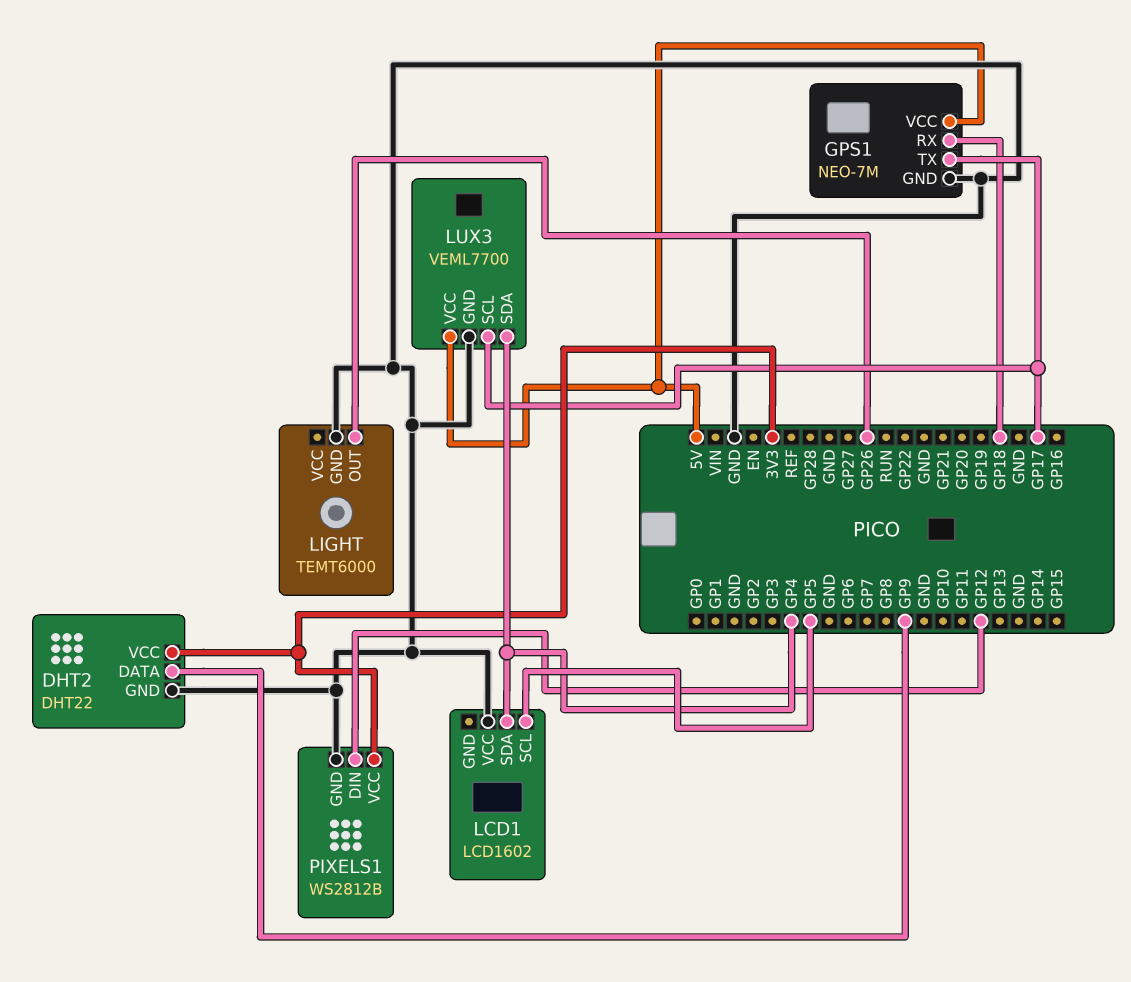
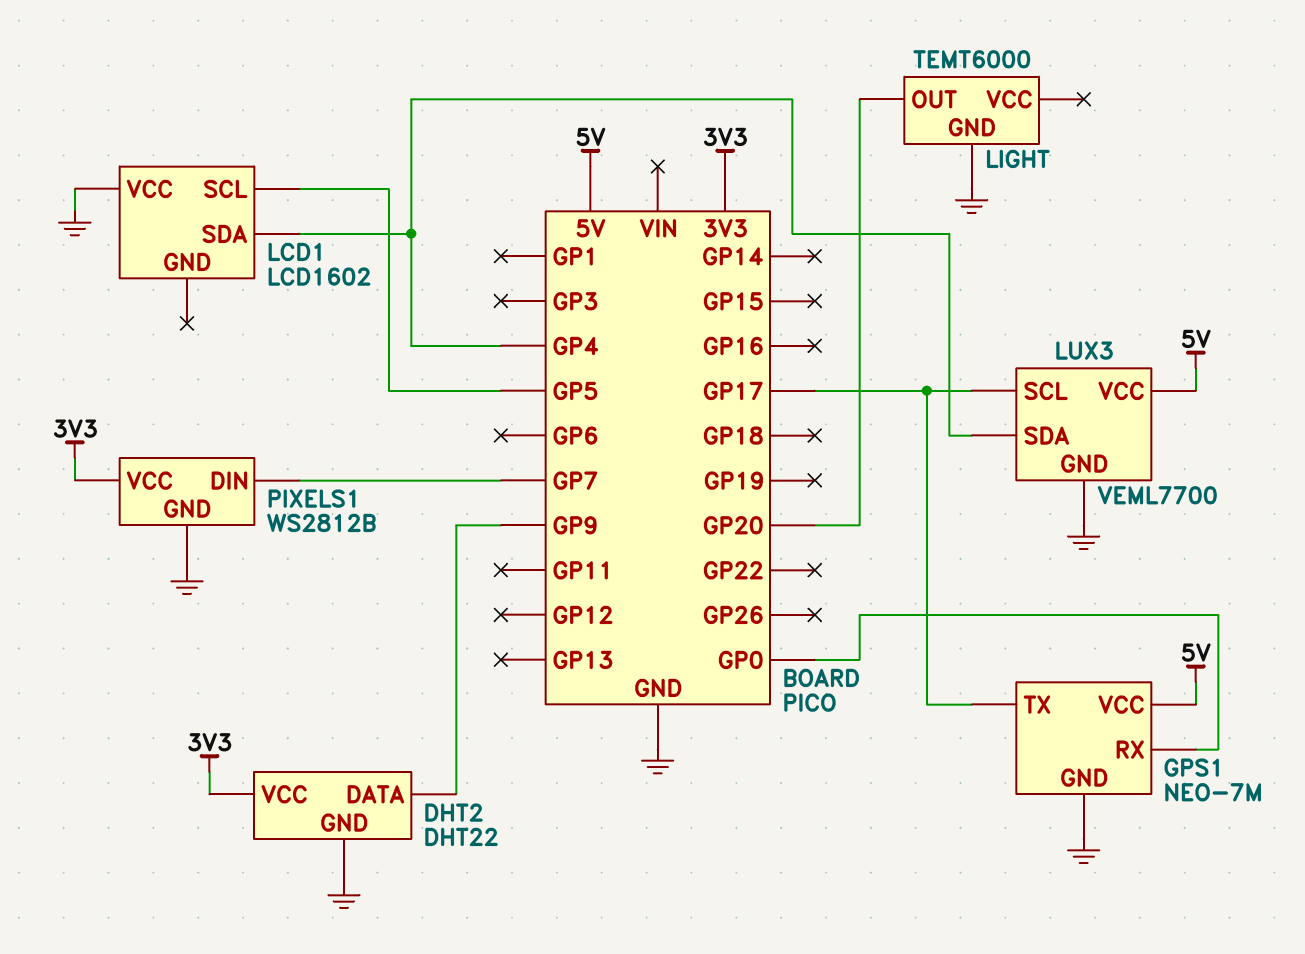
GPS1 pin RX: GP18 -> GP0
LIGHT pin OUT: GP26 -> GP20
PIXELS1 pin DIN: GP12 -> GP7

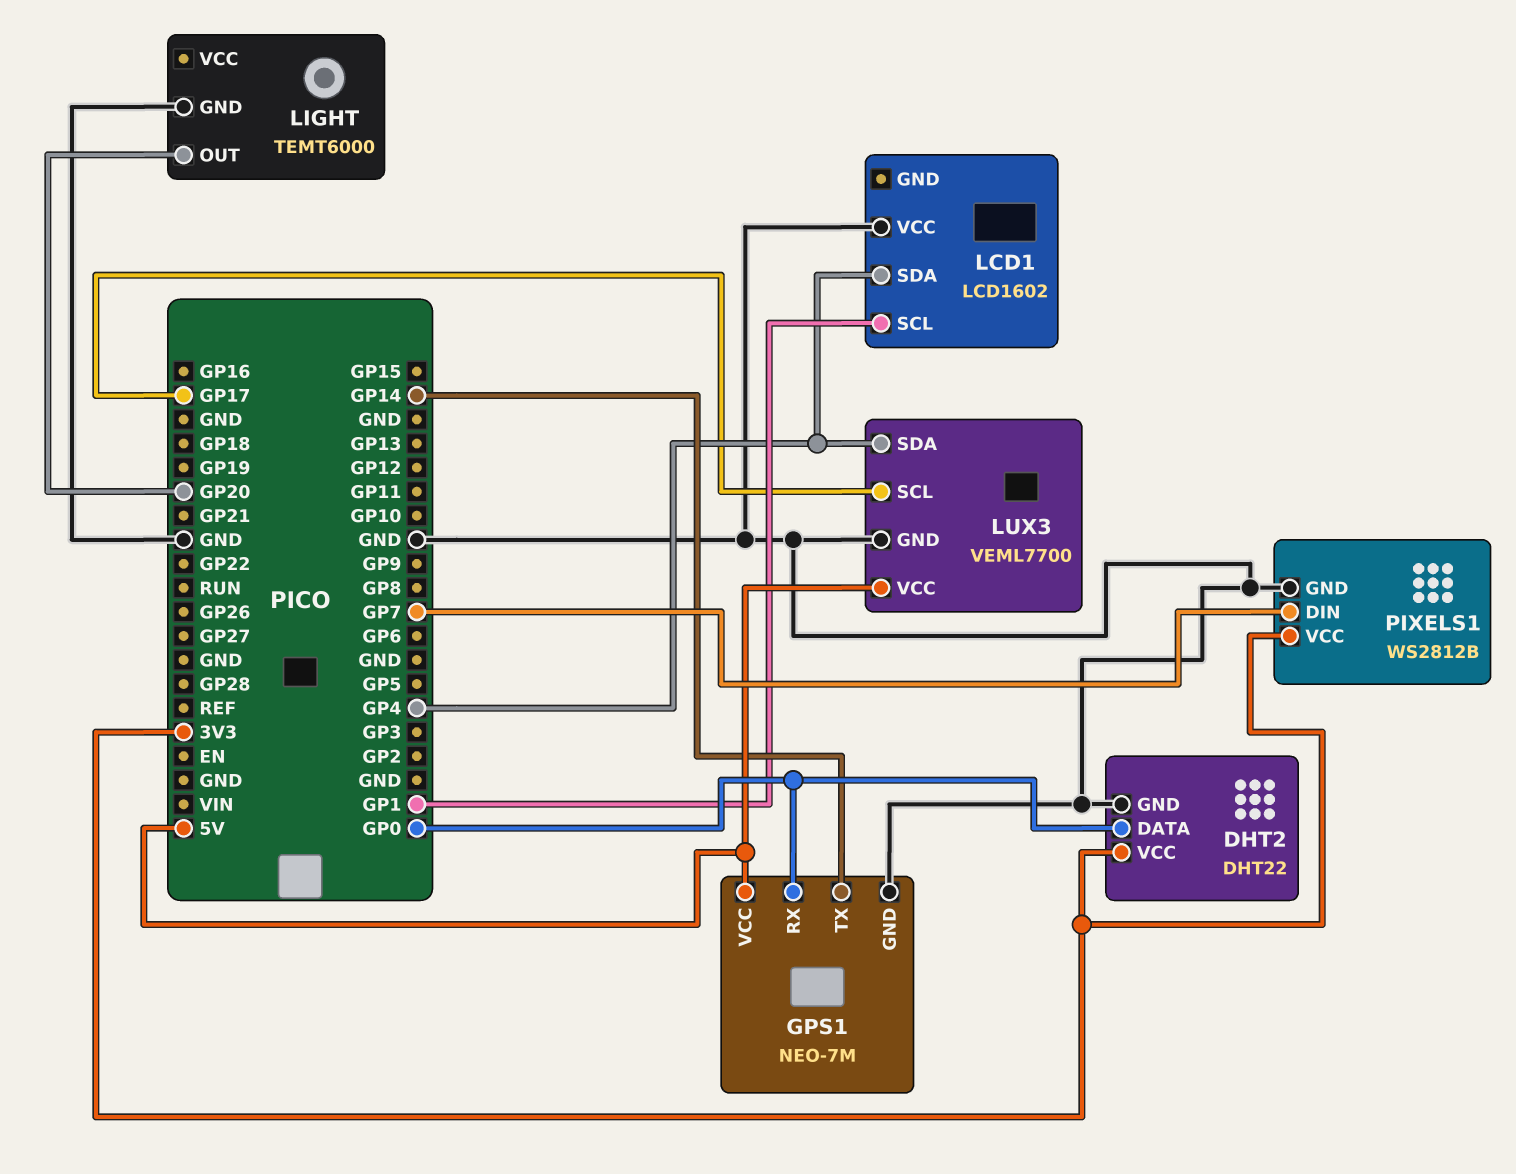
DHT2 pin DATA: GP9 -> GP0
GPS1 pin TX: GP17 -> GP14
LCD1 pin SCL: GP5 -> GP1

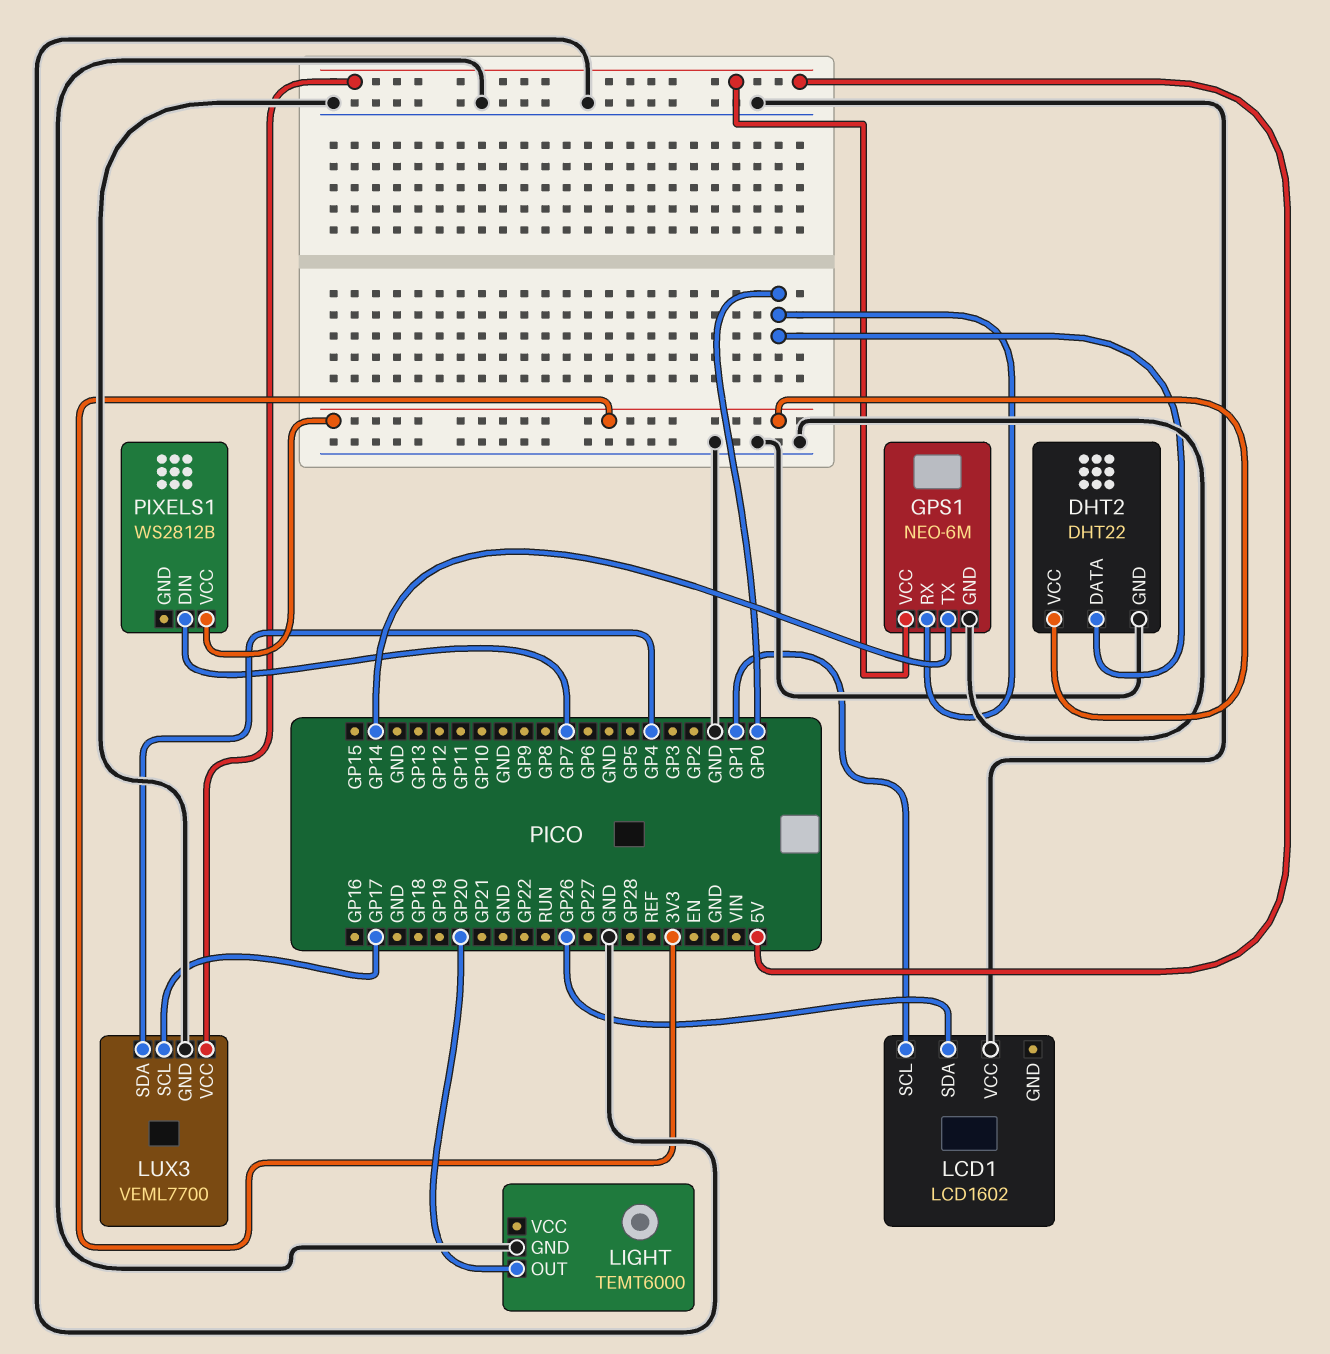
GPS1: NEO-7M -> NEO-6M
LCD1 pin SDA: GP4 -> GP26
PIXELS1 pin GND: GND -> none

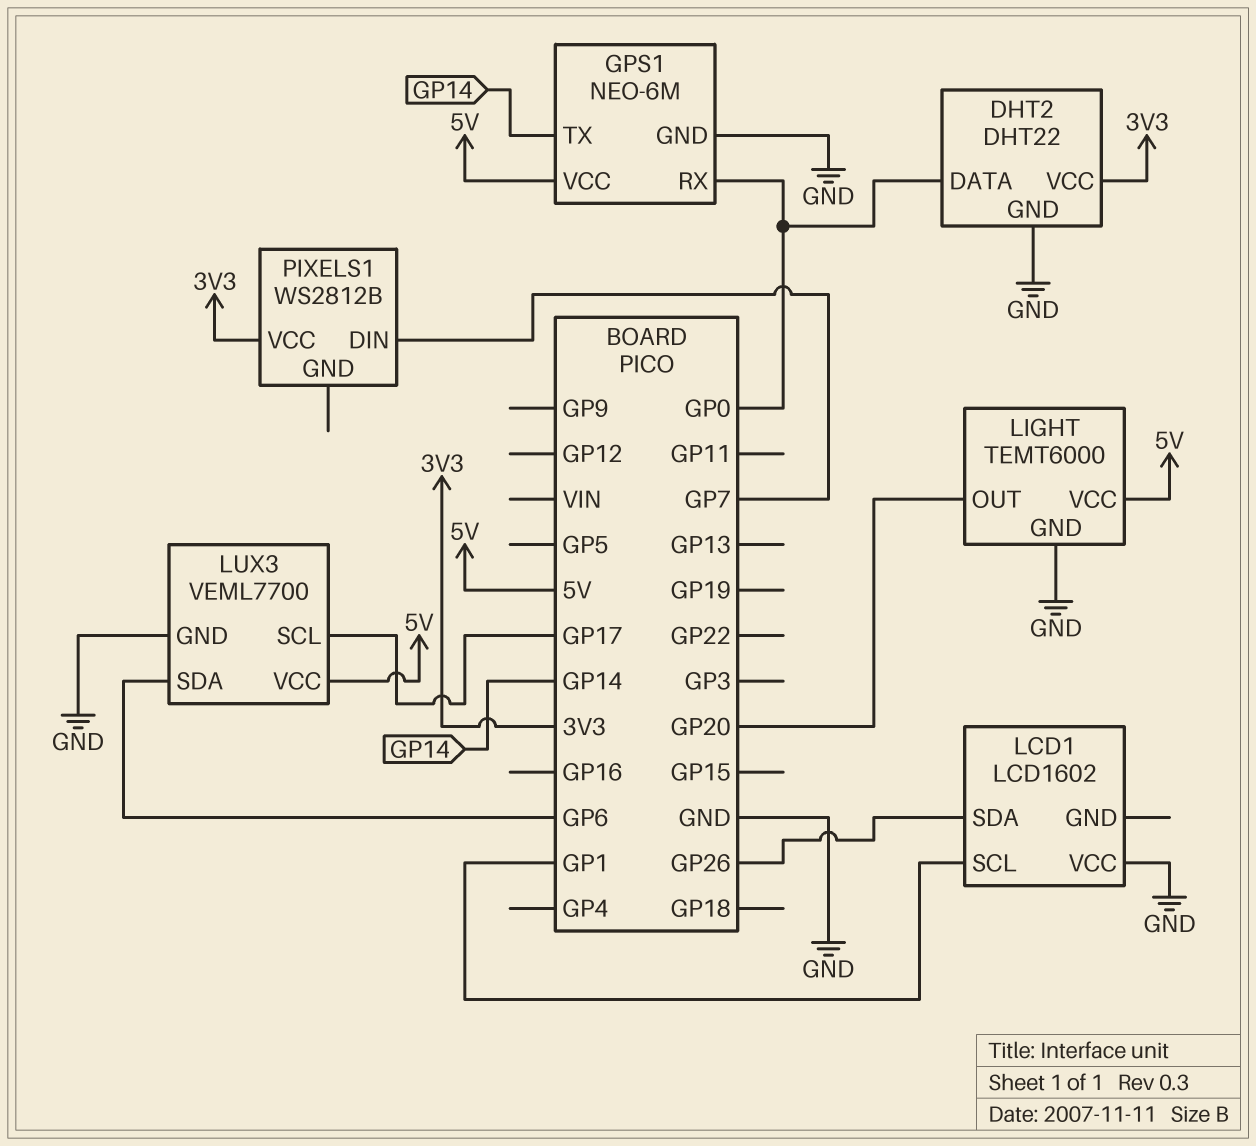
LIGHT pin VCC: none -> 5V
LUX3 pin SDA: GP4 -> GP6

